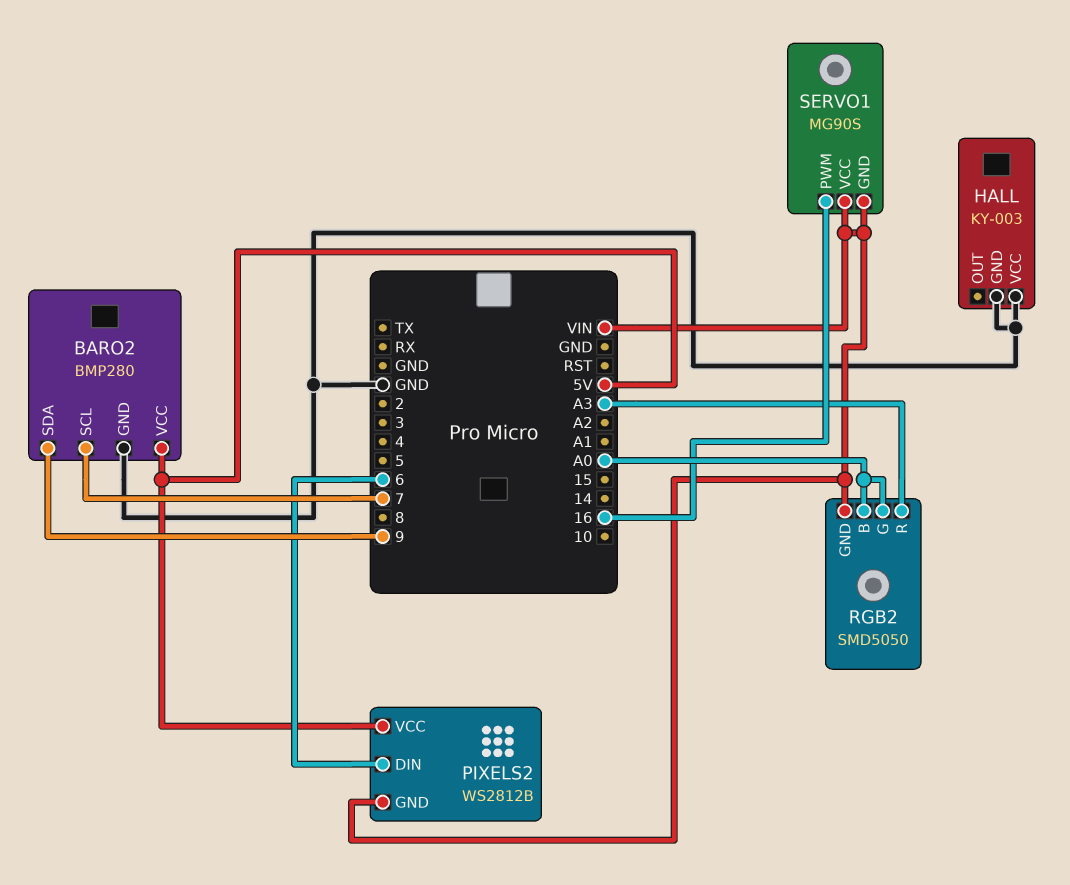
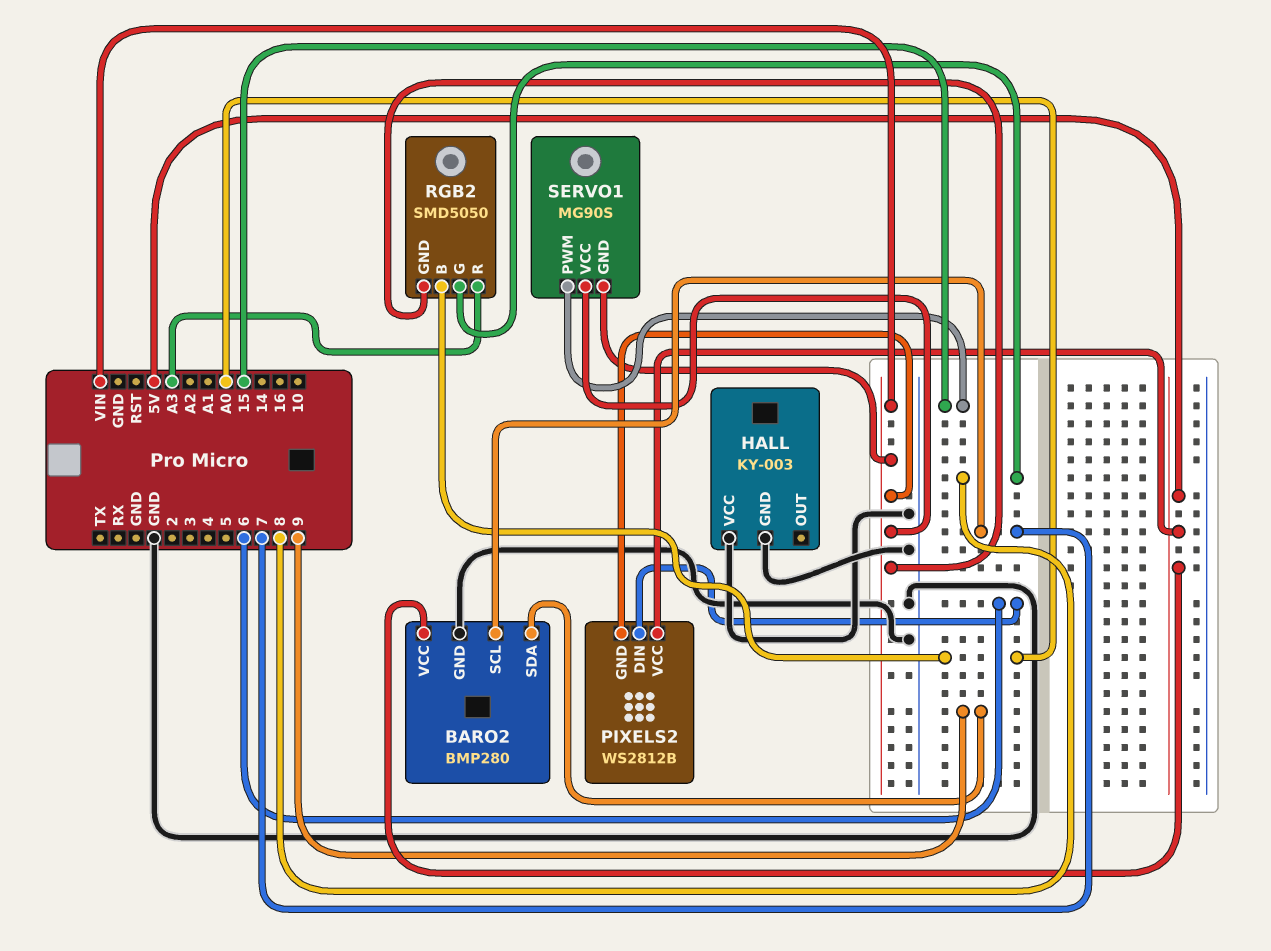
RGB2 pin G: A0 -> 8
SERVO1 pin PWM: 16 -> 15

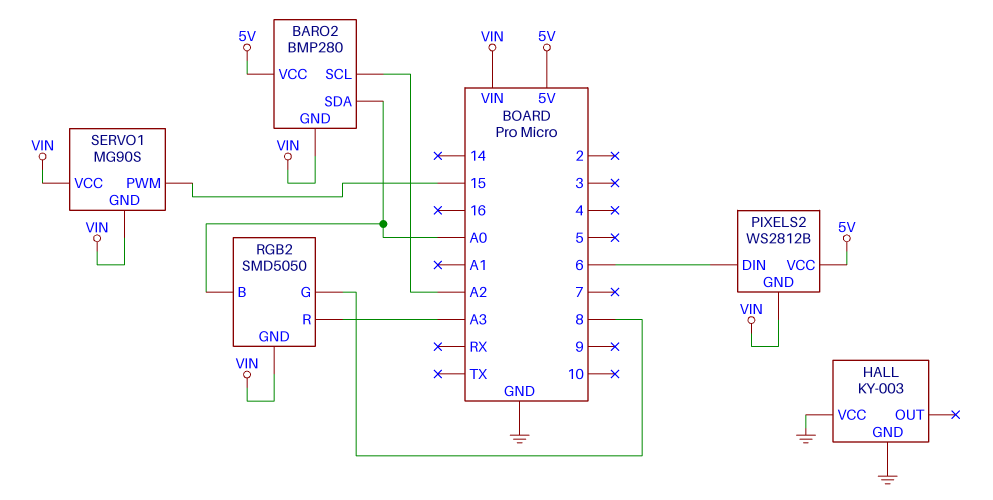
BARO2 pin GND: GND -> VIN
BARO2 pin SCL: 7 -> A2
BARO2 pin SDA: 9 -> A0

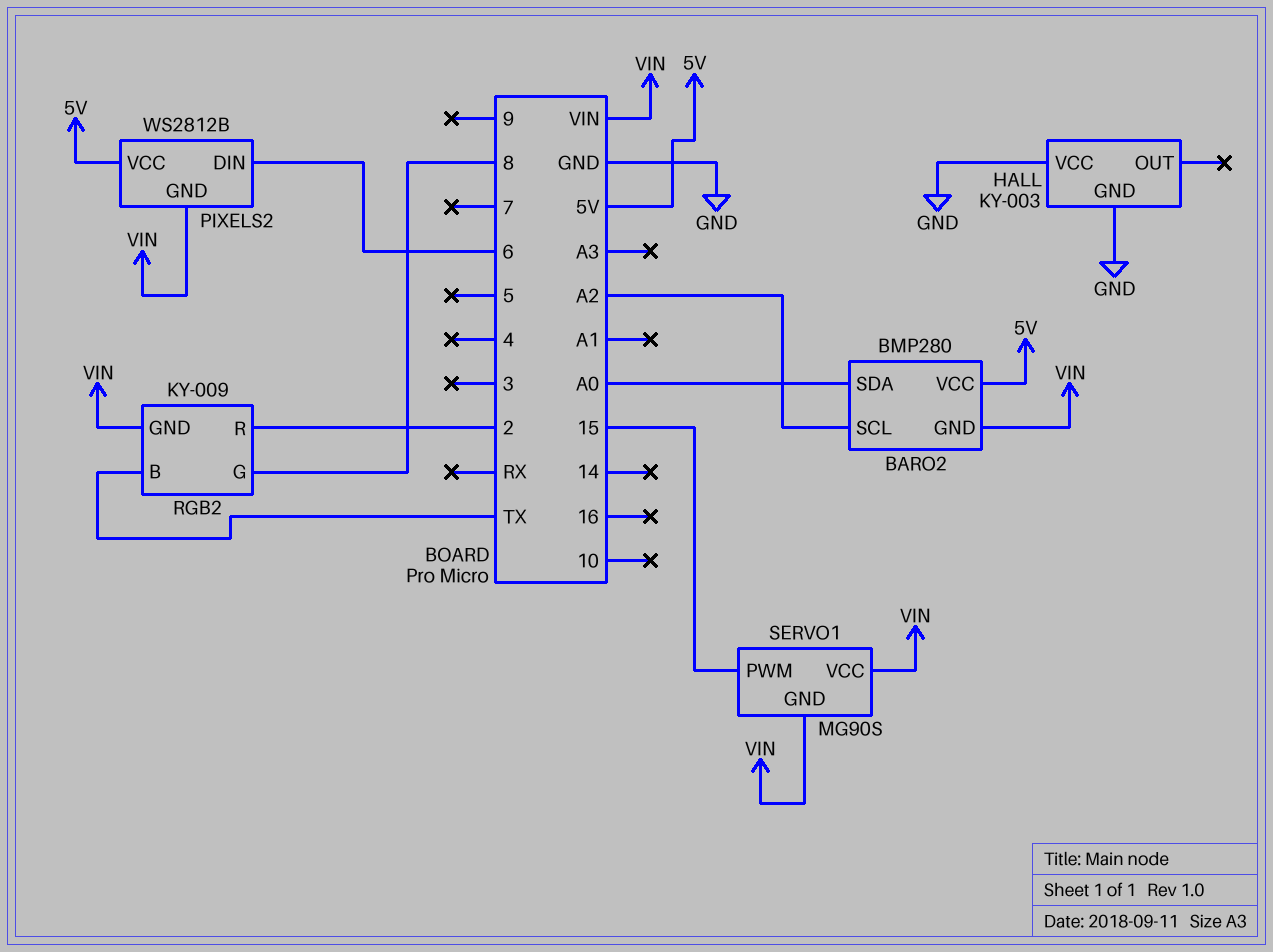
RGB2: SMD5050 -> KY-009
RGB2 pin B: A0 -> TX
RGB2 pin R: A3 -> 2

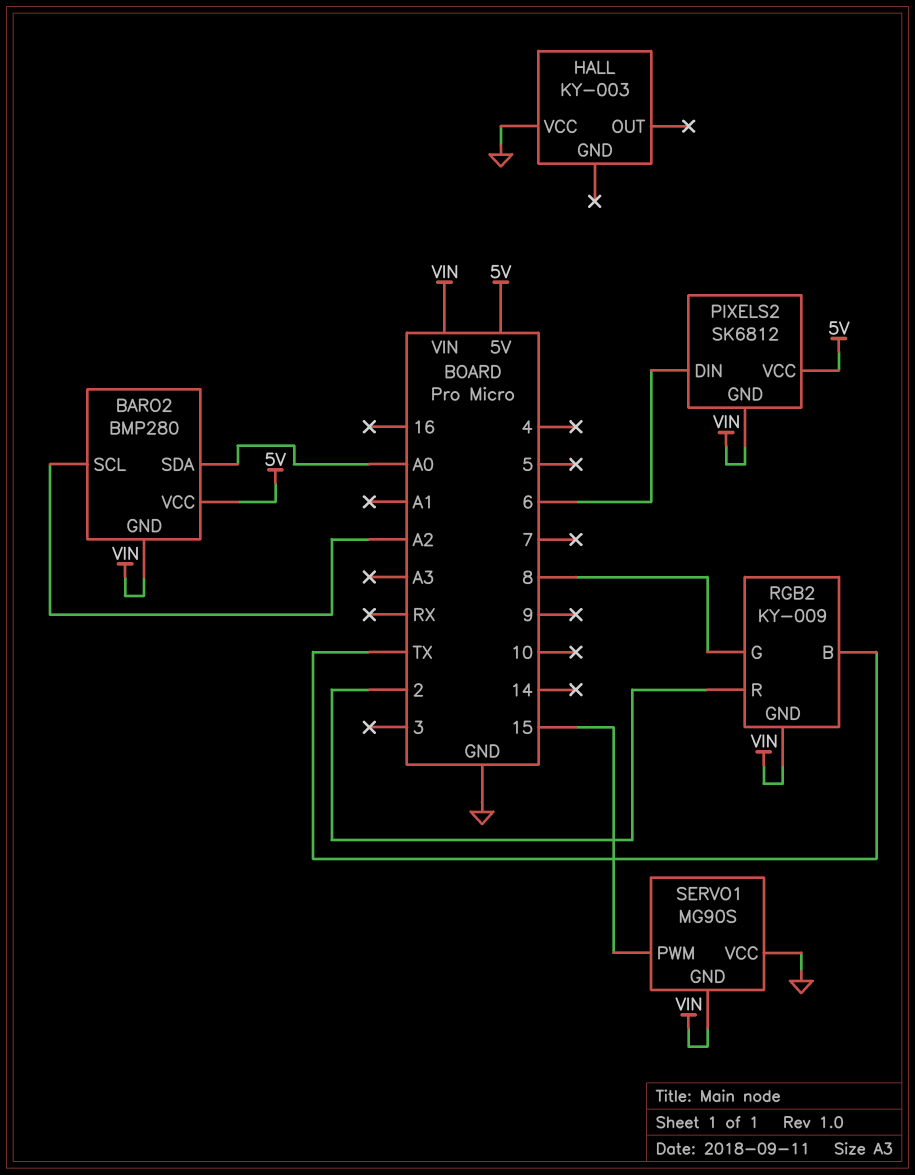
HALL pin GND: GND -> none
PIXELS2: WS2812B -> SK6812
SERVO1 pin VCC: VIN -> GND

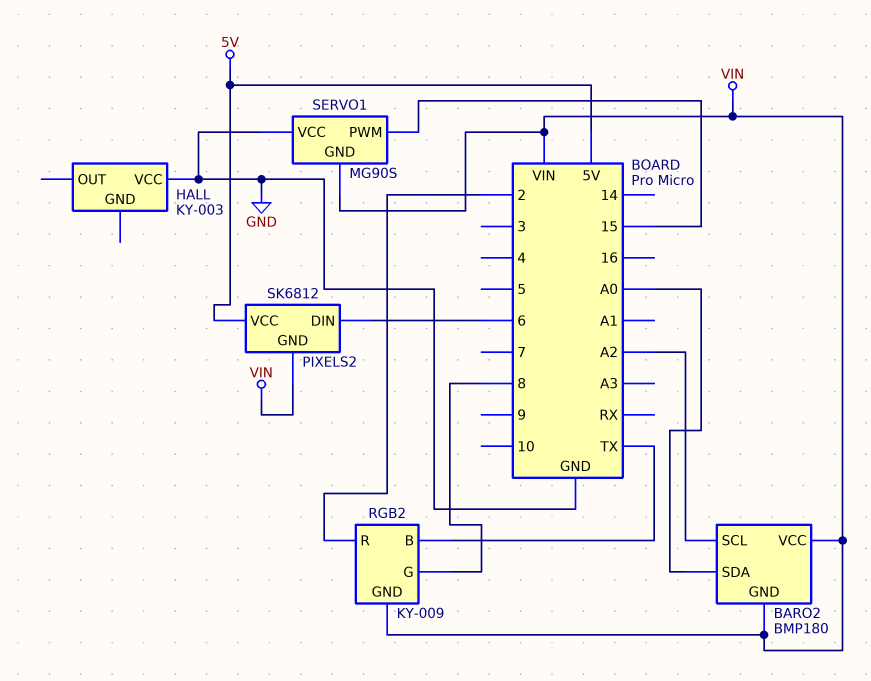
BARO2: BMP280 -> BMP180
BARO2 pin VCC: 5V -> VIN

